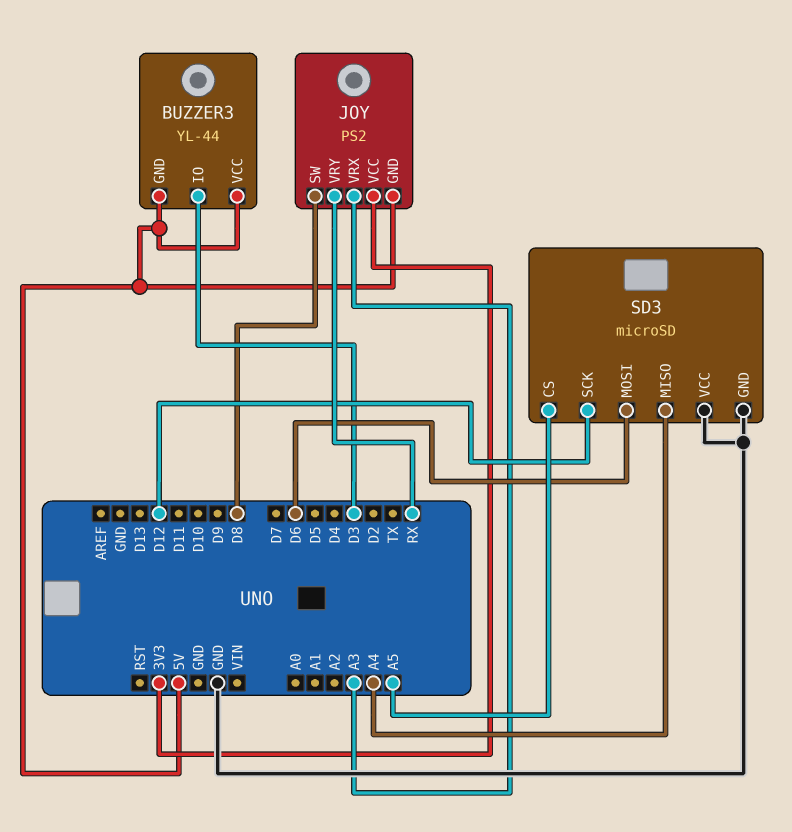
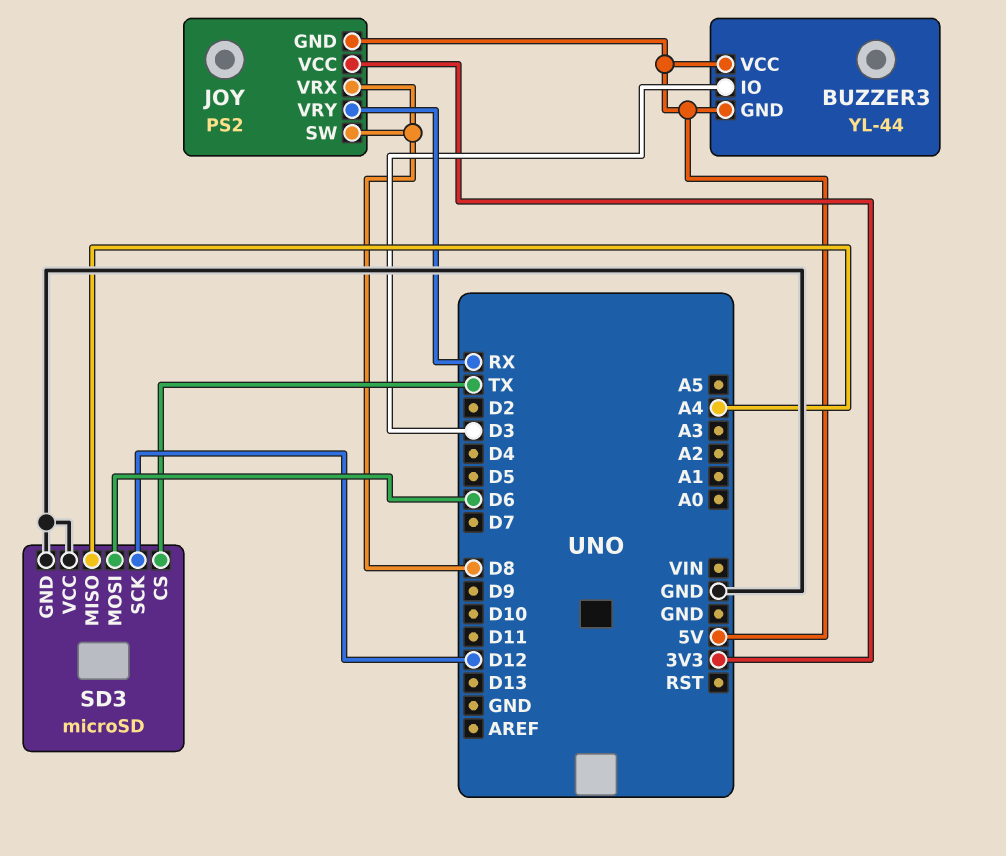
JOY pin VRX: A3 -> D8
SD3 pin CS: A5 -> TX

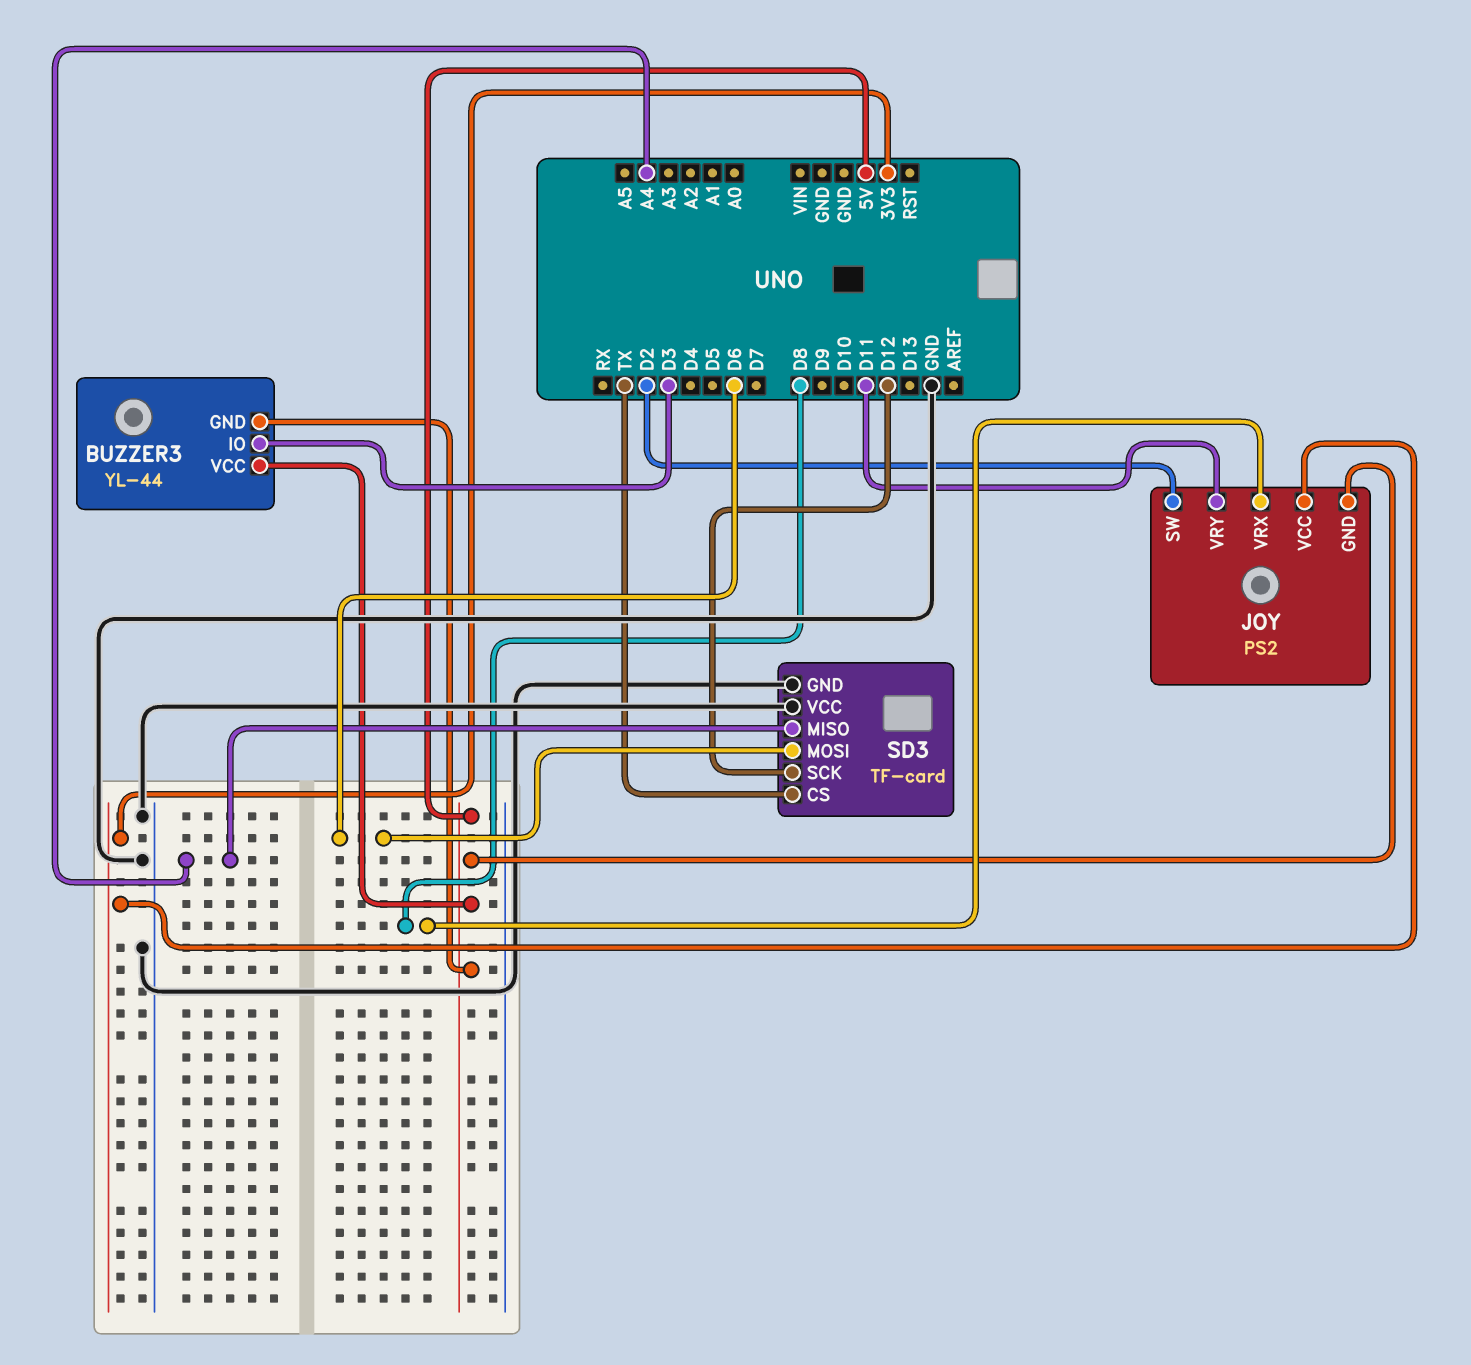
JOY pin SW: D8 -> D2
JOY pin VRY: RX -> D11
SD3: microSD -> TF-card

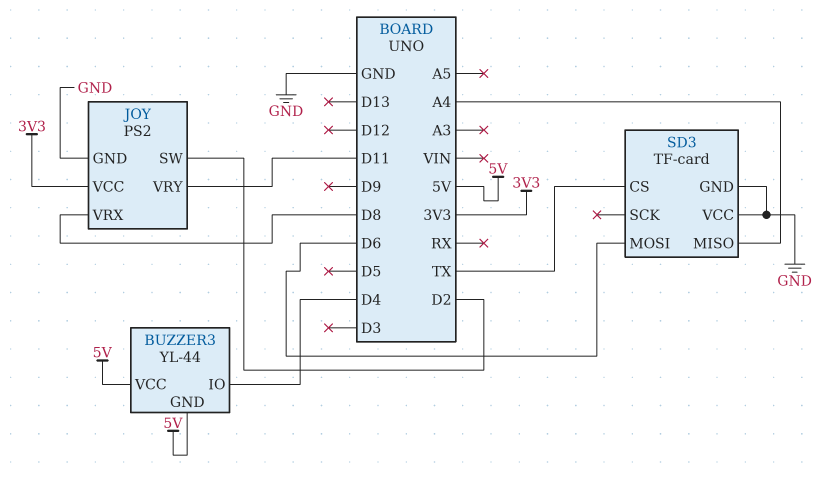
BUZZER3 pin IO: D3 -> D4
JOY pin GND: 5V -> GND
SD3 pin SCK: D12 -> none

